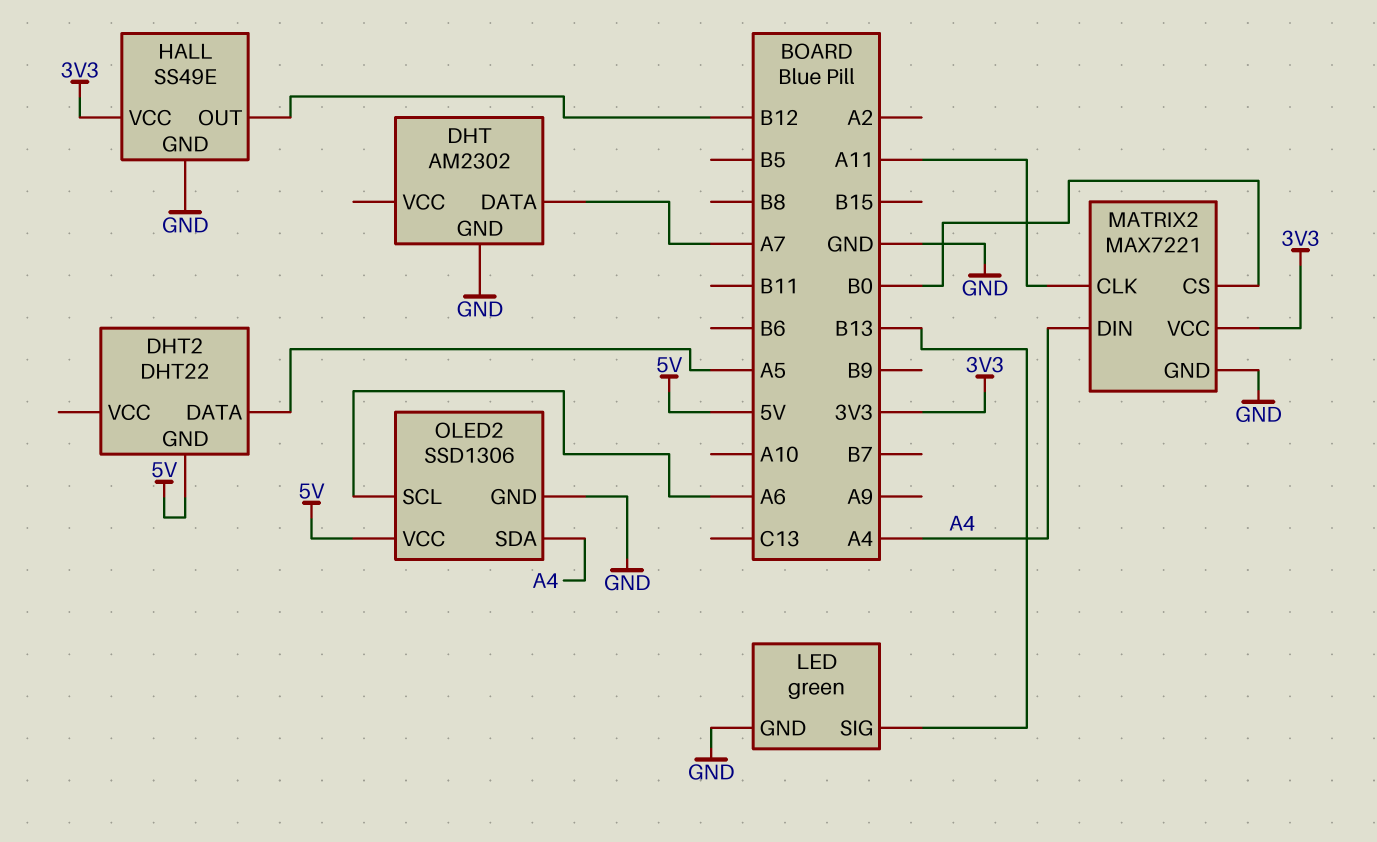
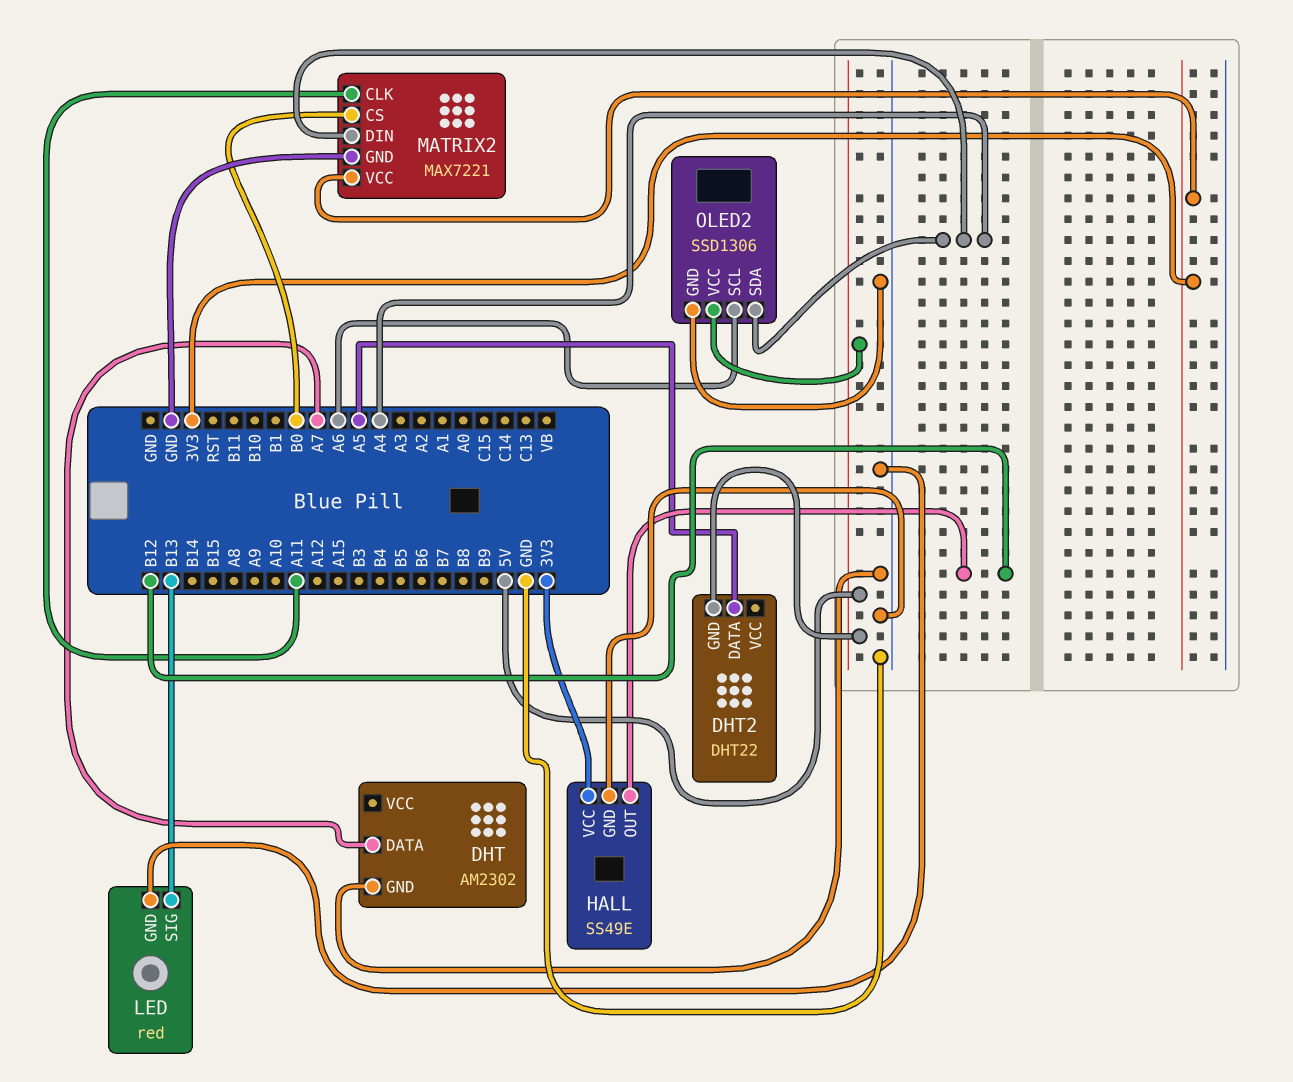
LED: green -> red

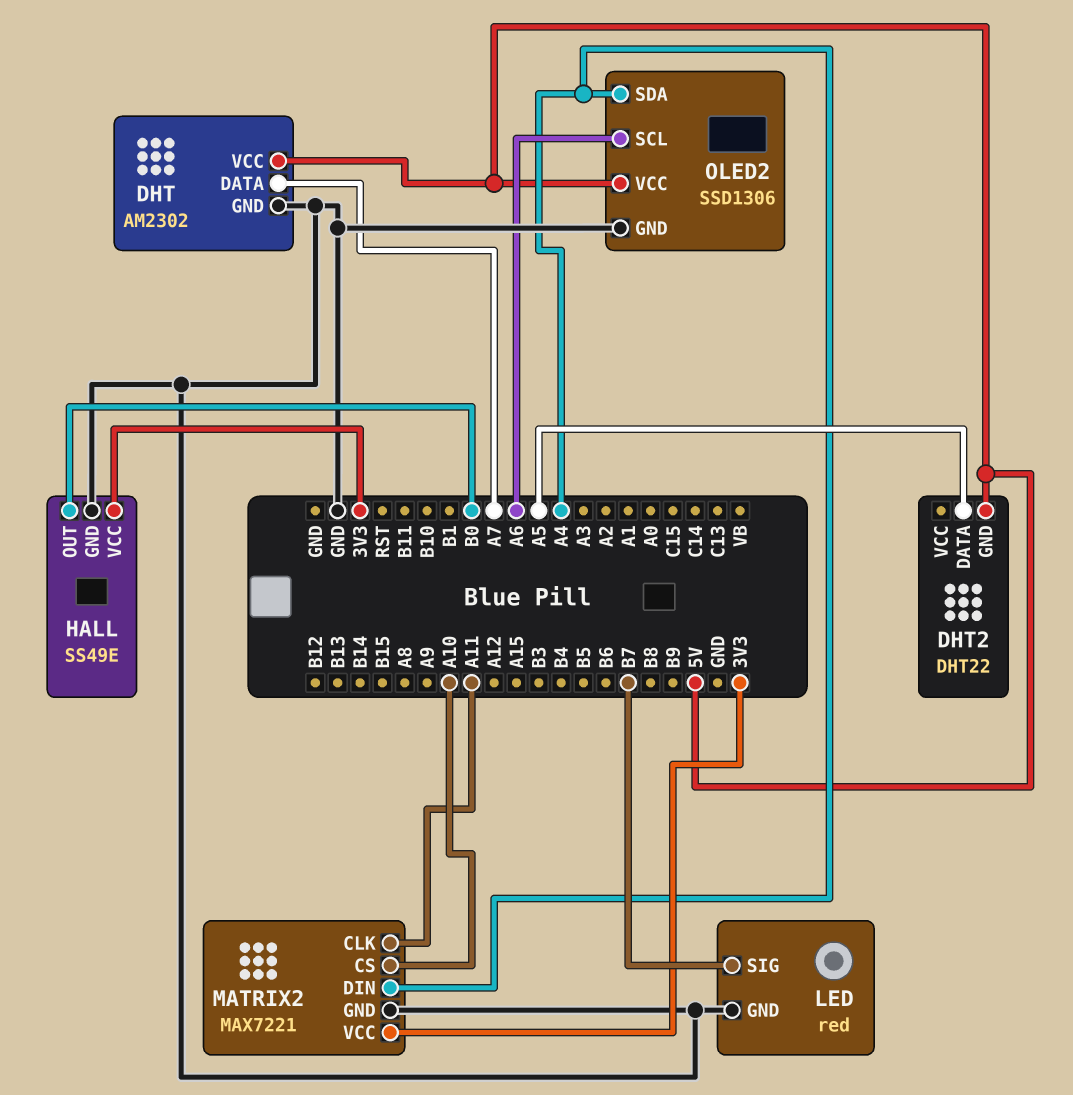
DHT pin VCC: none -> 5V
HALL pin OUT: B12 -> B0
LED pin SIG: B13 -> B7
MATRIX2 pin CS: B0 -> A10

